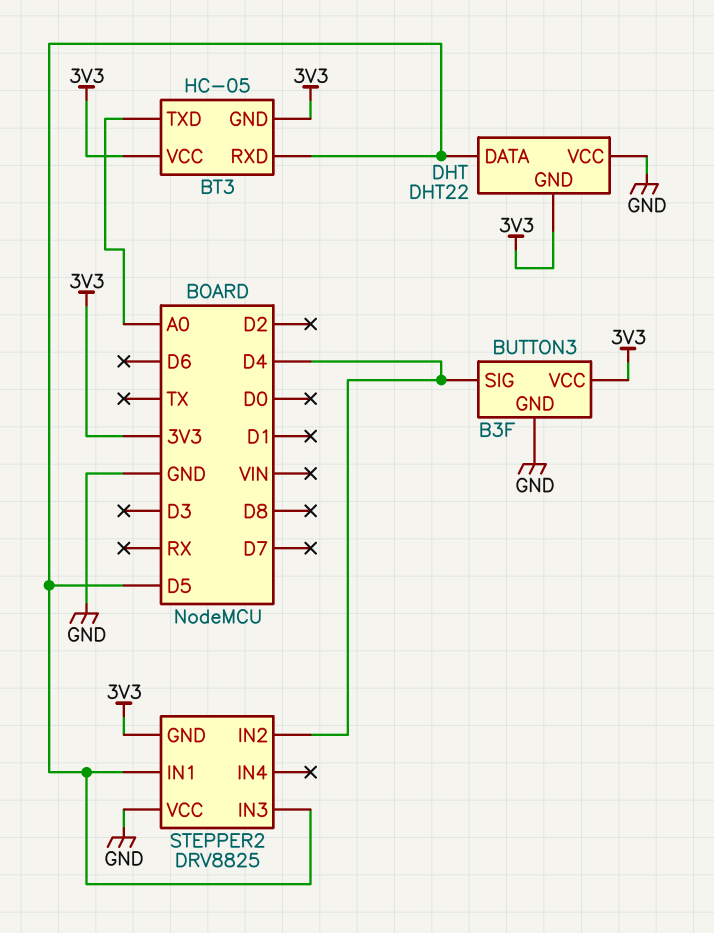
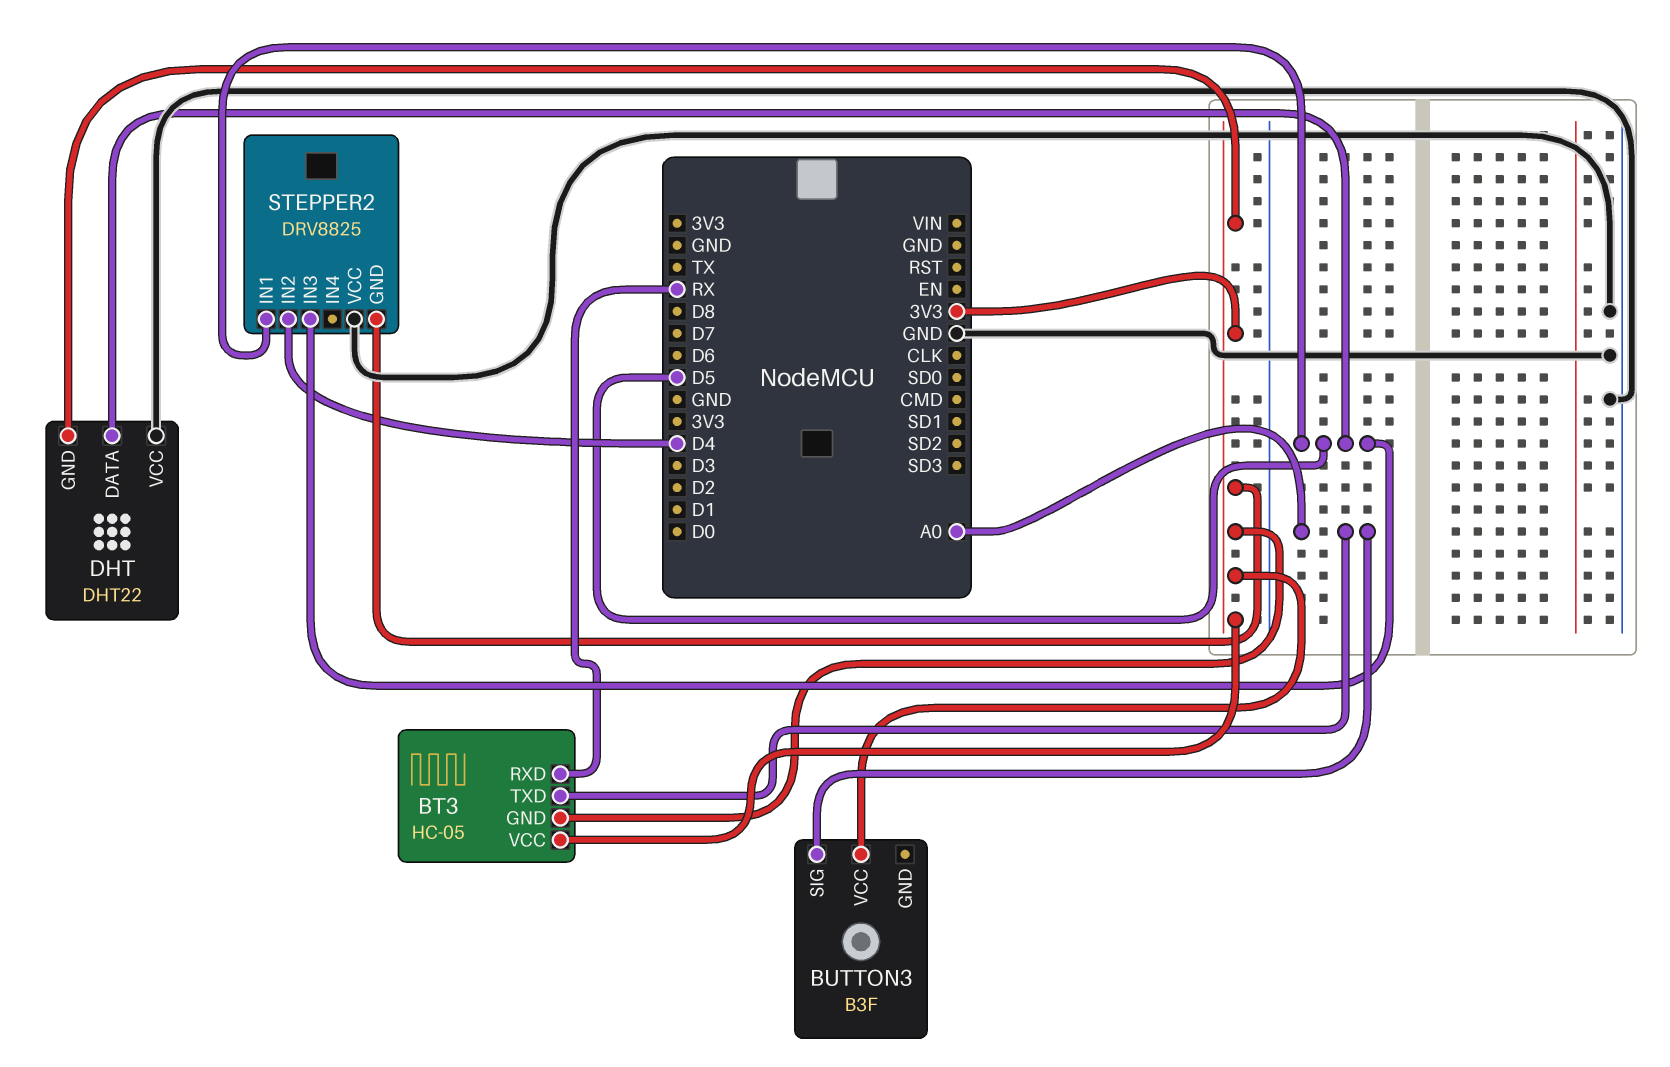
BT3 pin RXD: D5 -> RX
BUTTON3 pin GND: GND -> none
BUTTON3 pin SIG: D4 -> A0

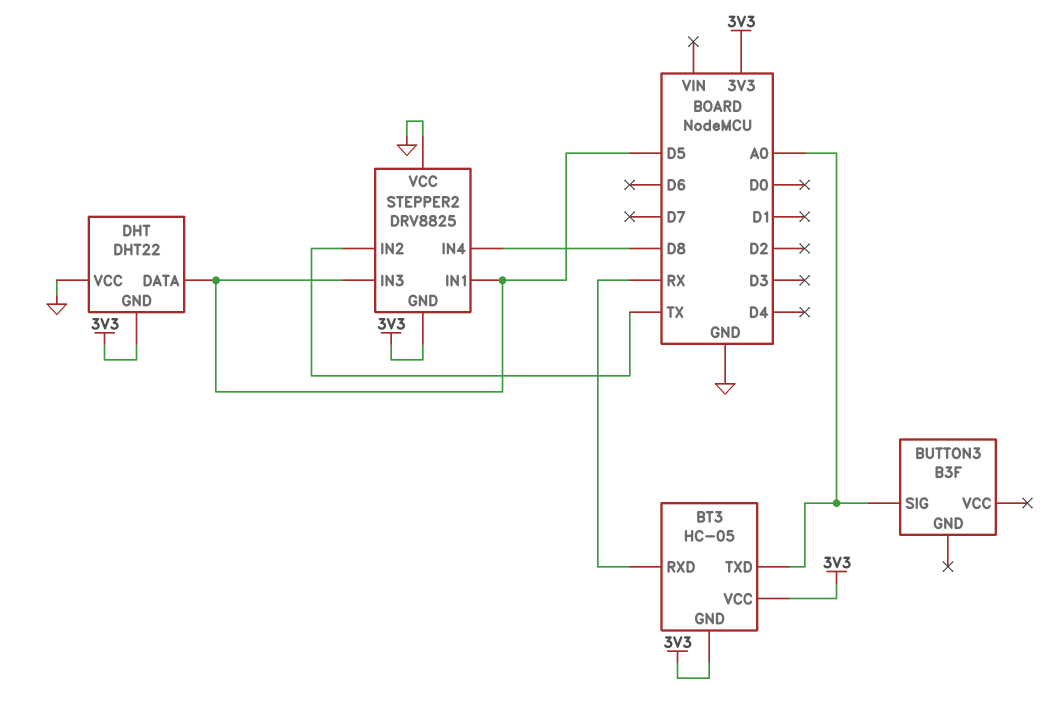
BUTTON3 pin VCC: 3V3 -> none
STEPPER2 pin IN2: D4 -> TX
STEPPER2 pin IN4: none -> D8

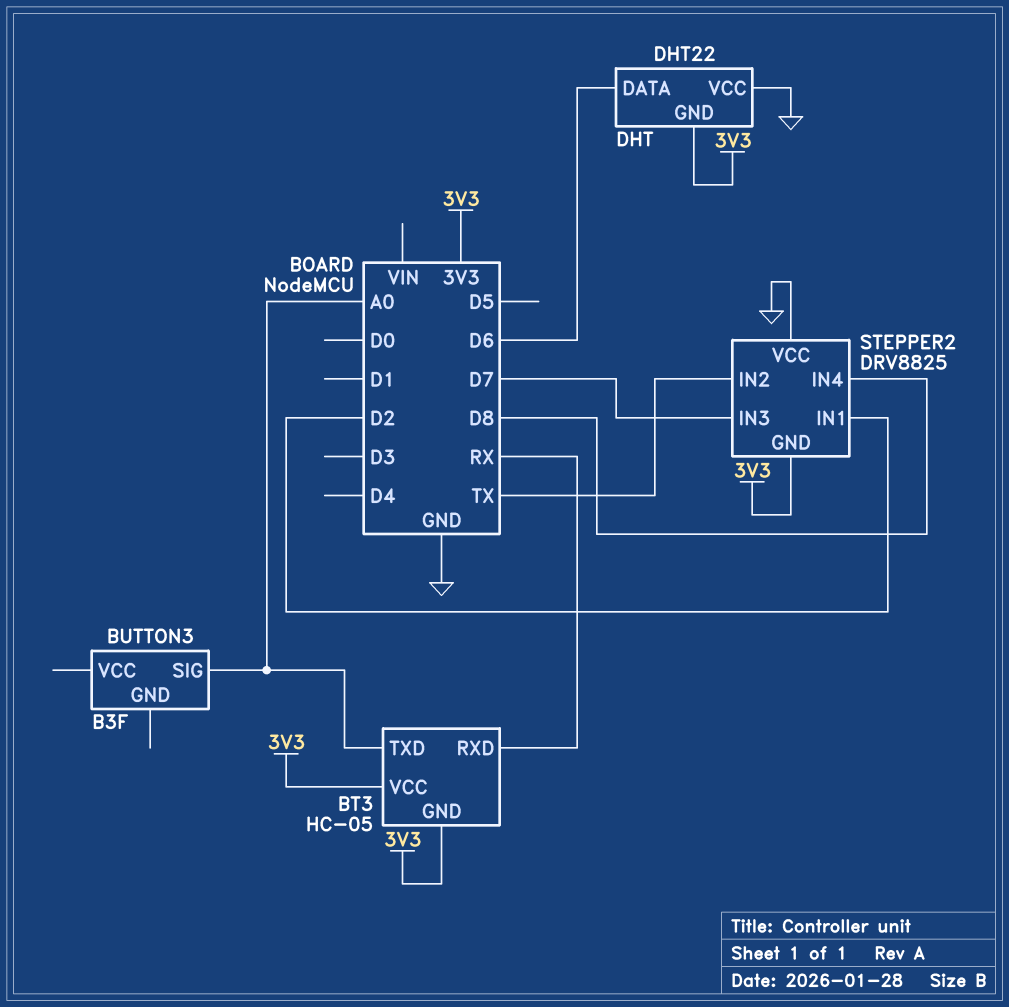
DHT pin DATA: D5 -> D6
STEPPER2 pin IN1: D5 -> D2
STEPPER2 pin IN3: D5 -> D7

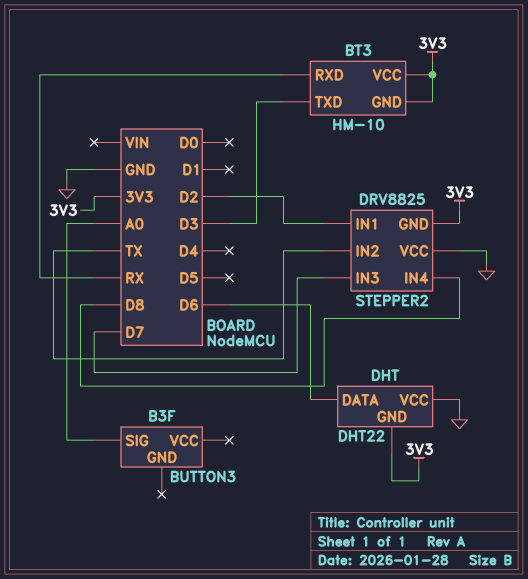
BT3: HC-05 -> HM-10
BT3 pin TXD: A0 -> D3

